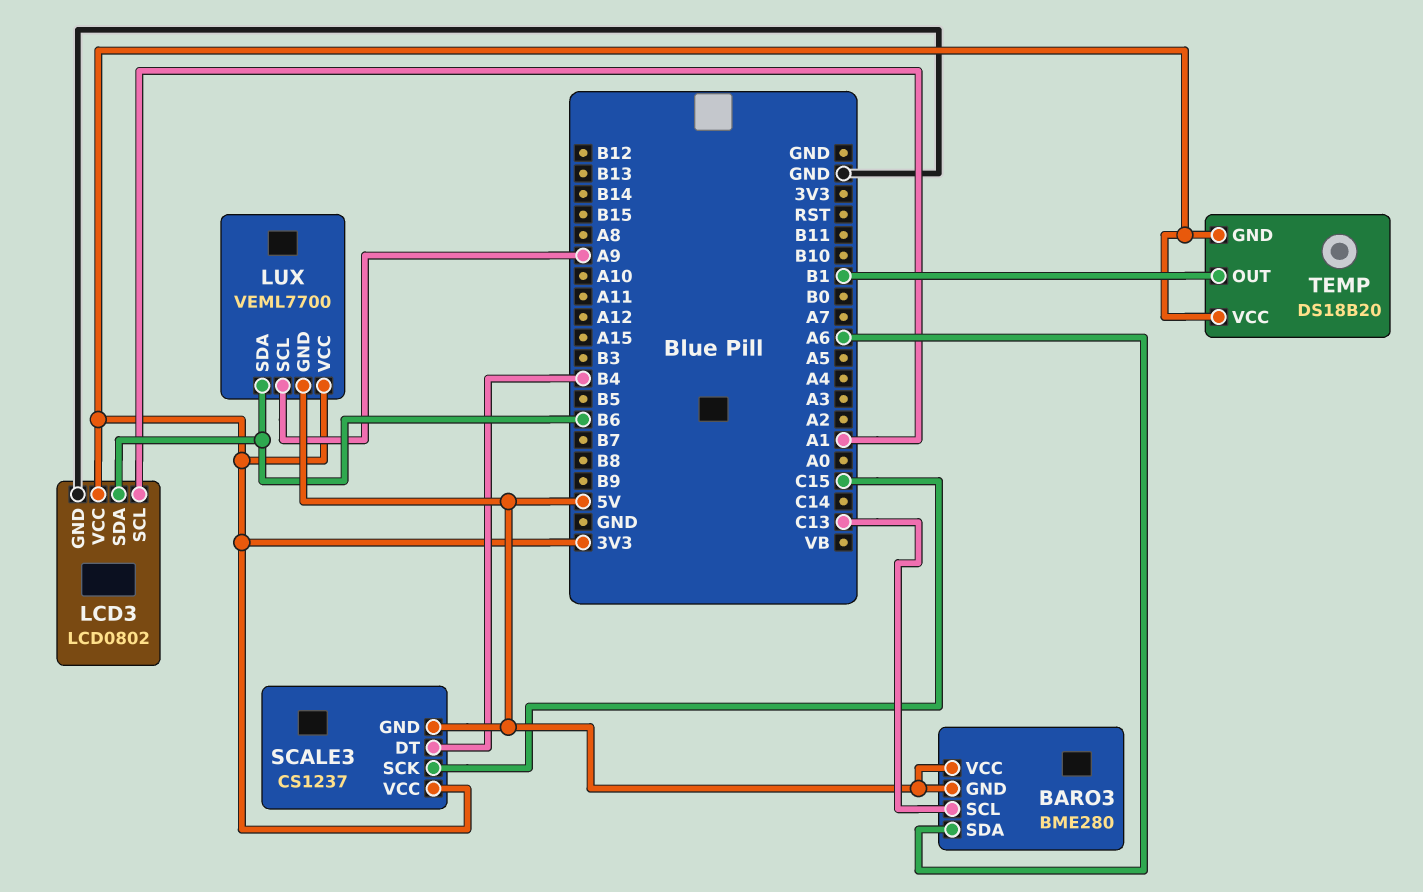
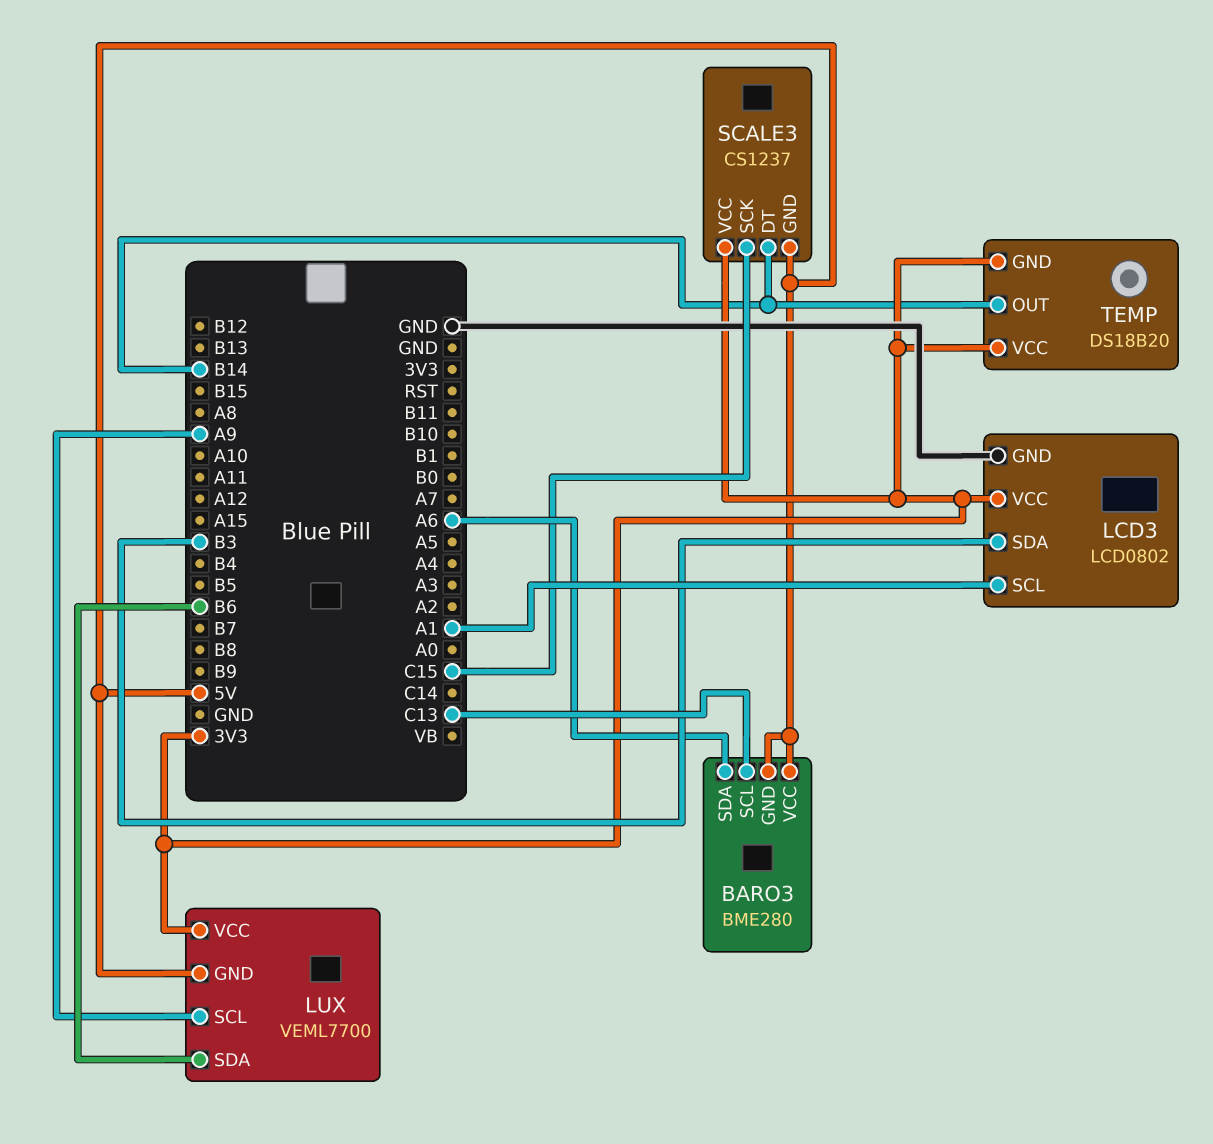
LCD3 pin SDA: B6 -> B3
SCALE3 pin DT: B4 -> B14
TEMP pin OUT: B1 -> B14

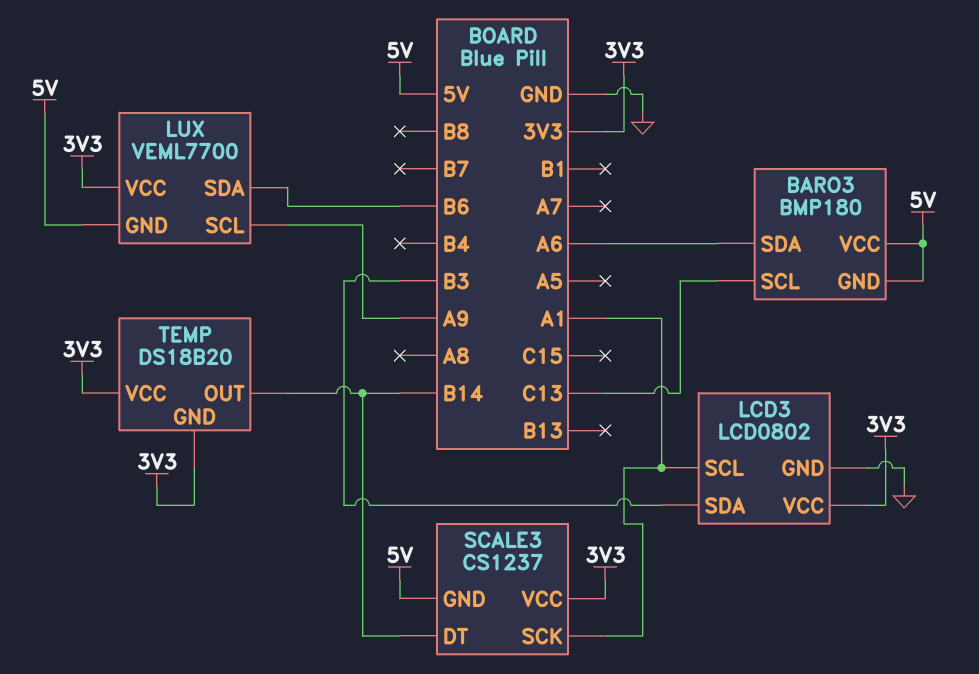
BARO3: BME280 -> BMP180
SCALE3 pin SCK: C15 -> A1

